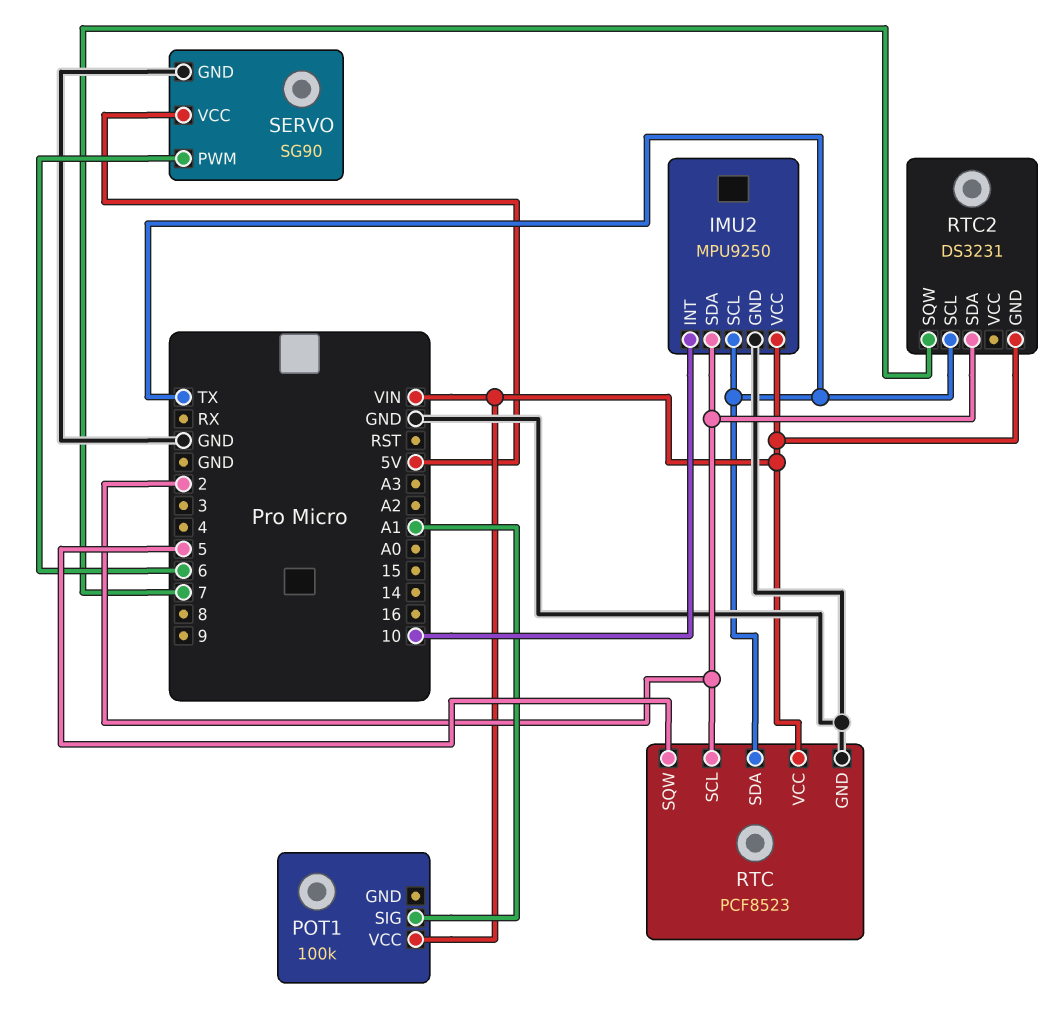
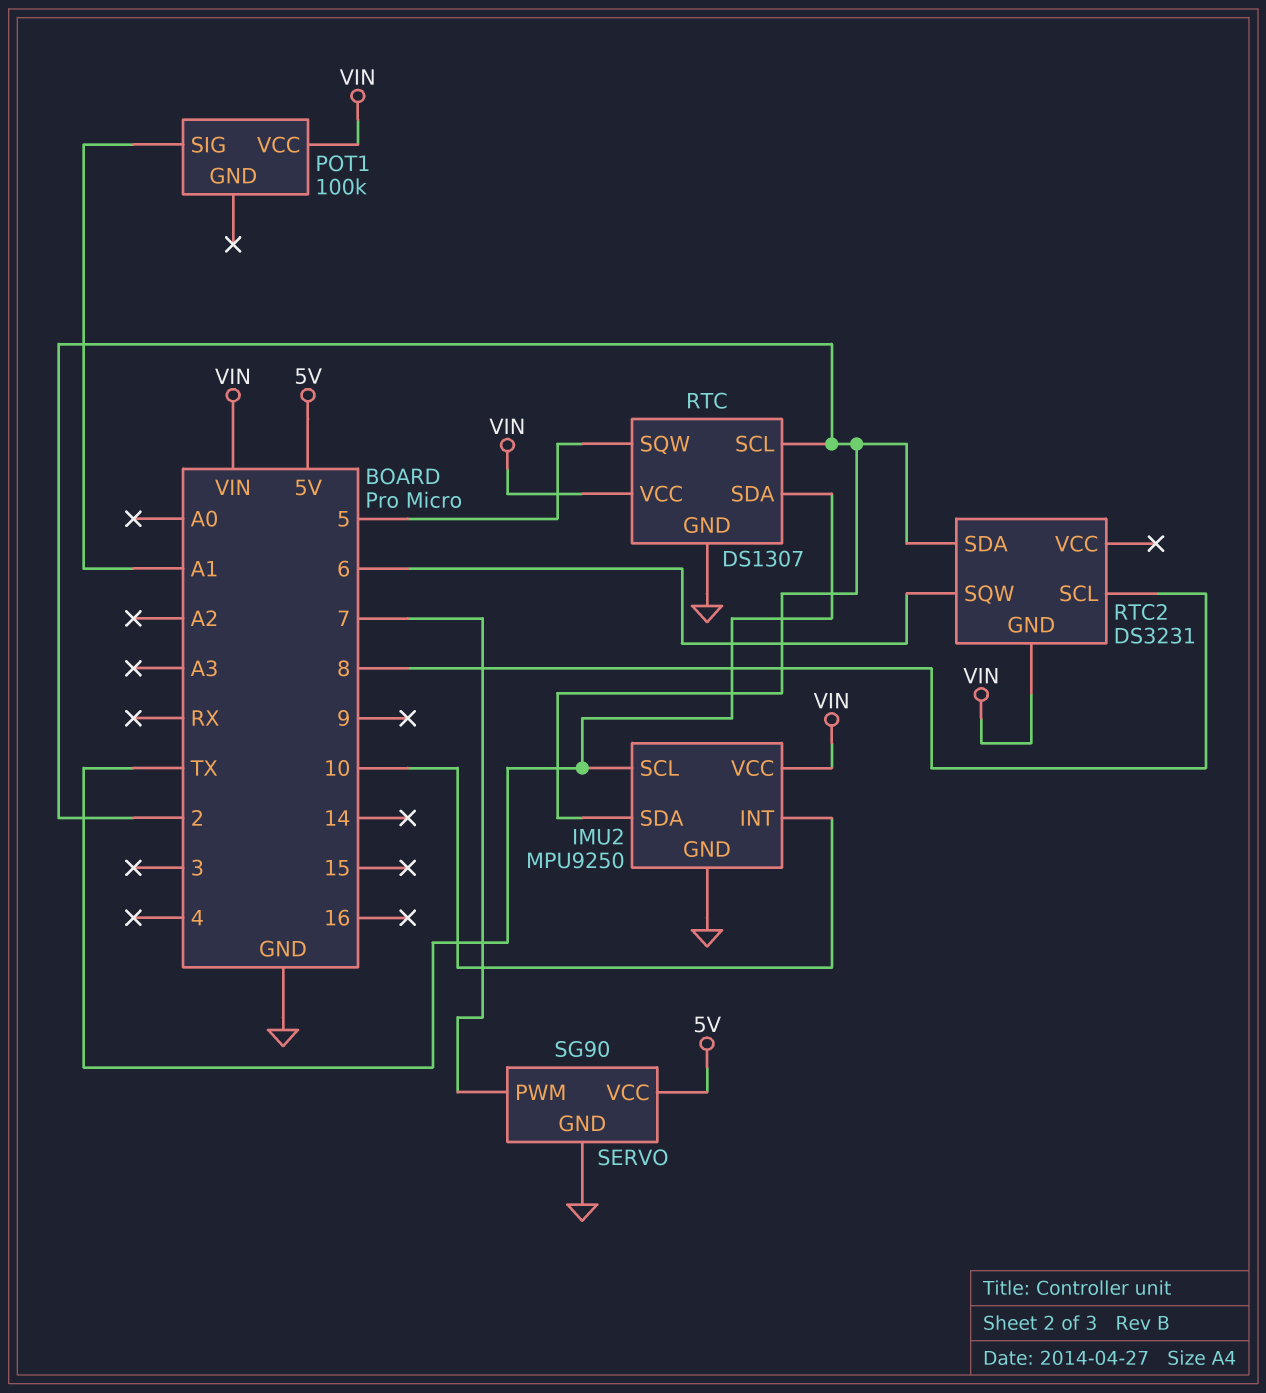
RTC: PCF8523 -> DS1307
RTC2 pin SCL: TX -> 8
RTC2 pin SQW: 7 -> 6
SERVO pin PWM: 6 -> 7

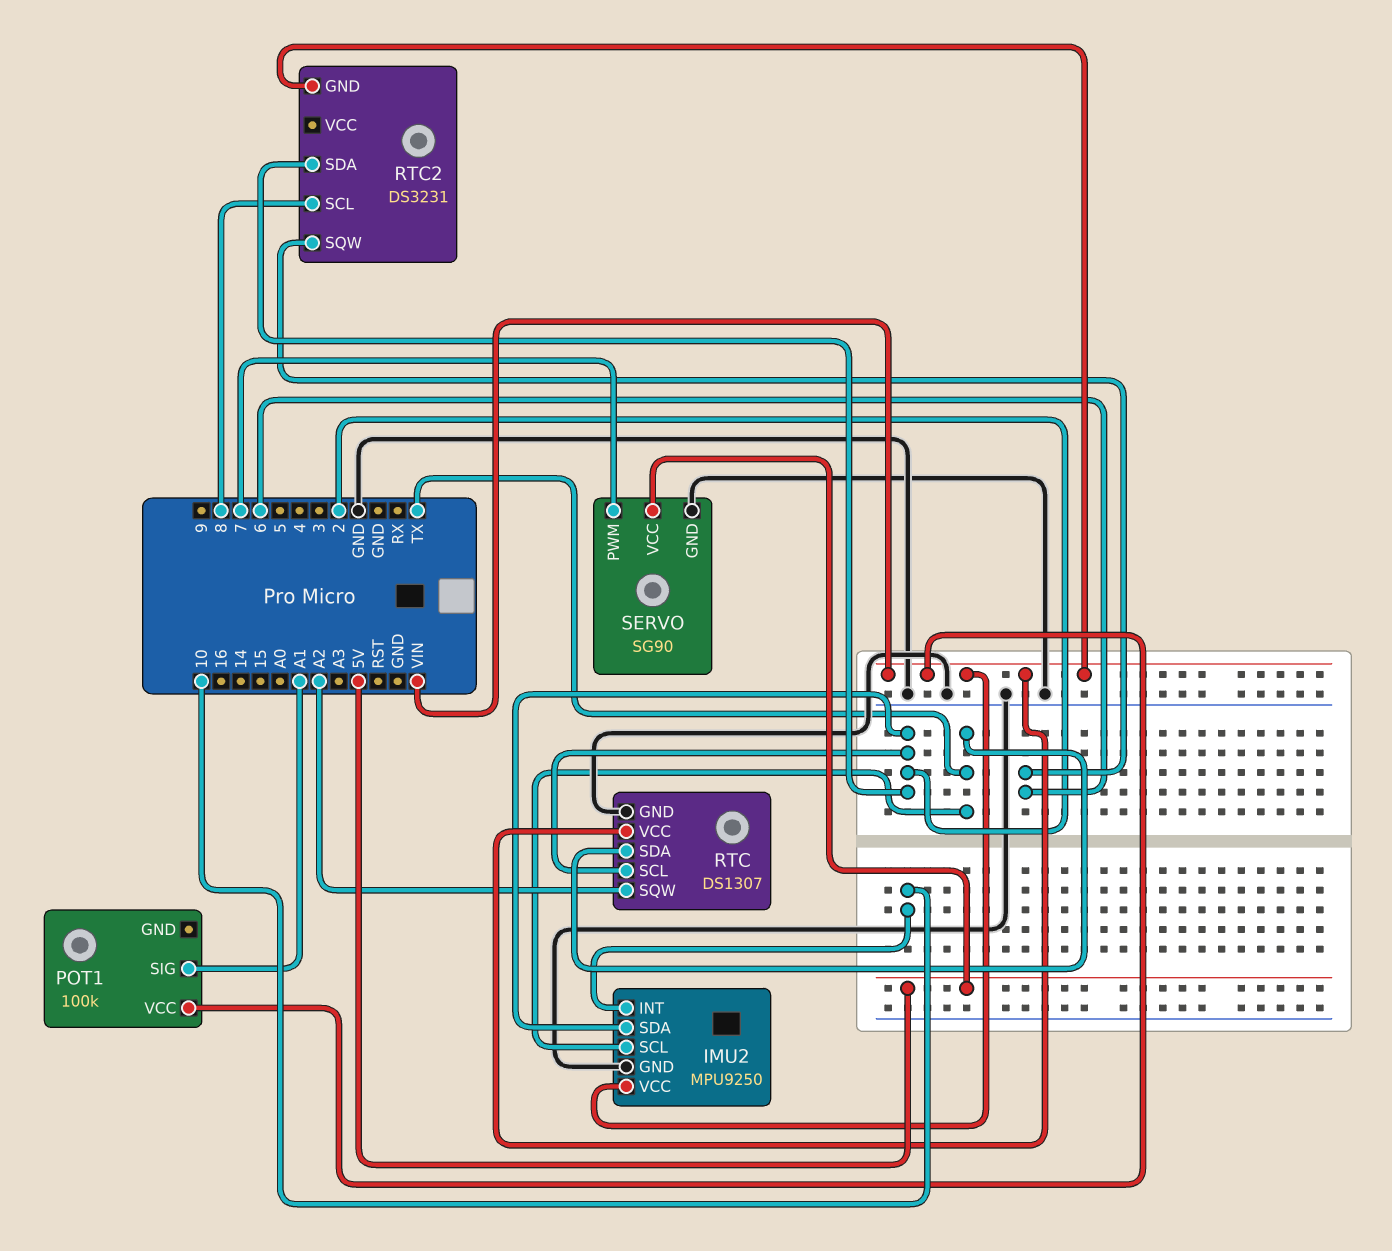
RTC pin SQW: 5 -> A2

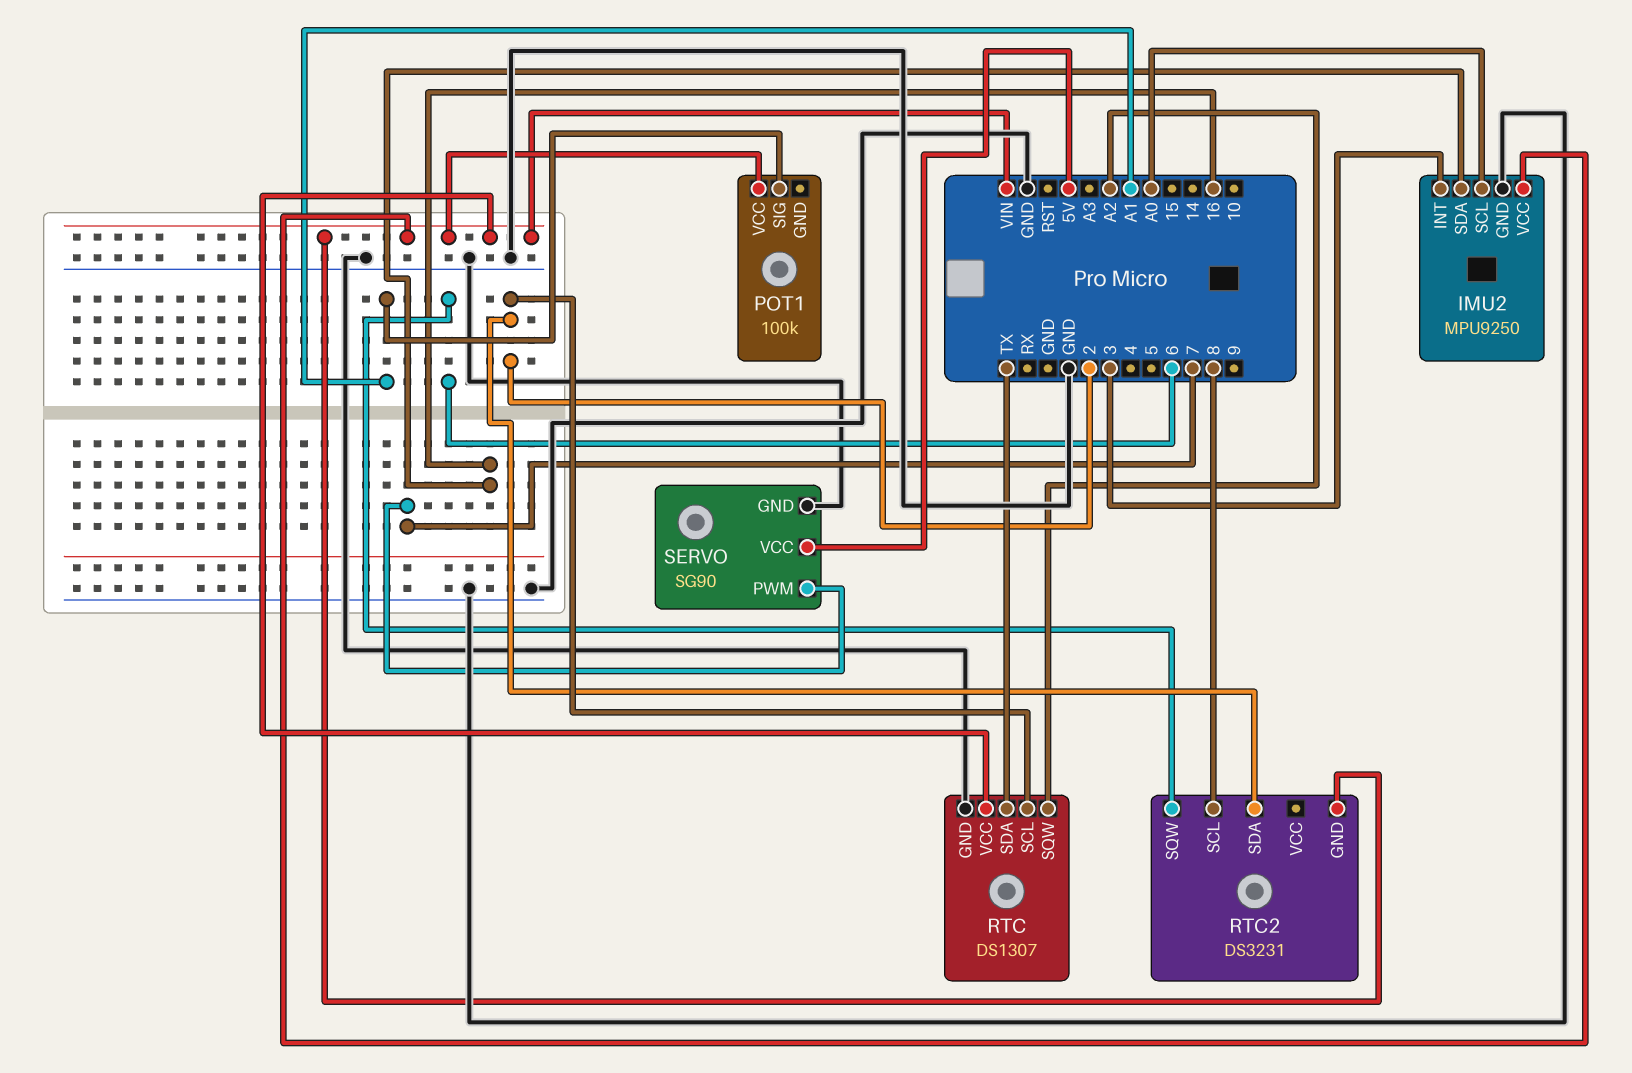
IMU2 pin INT: 10 -> 3
IMU2 pin SCL: TX -> A0
IMU2 pin SDA: 2 -> 16

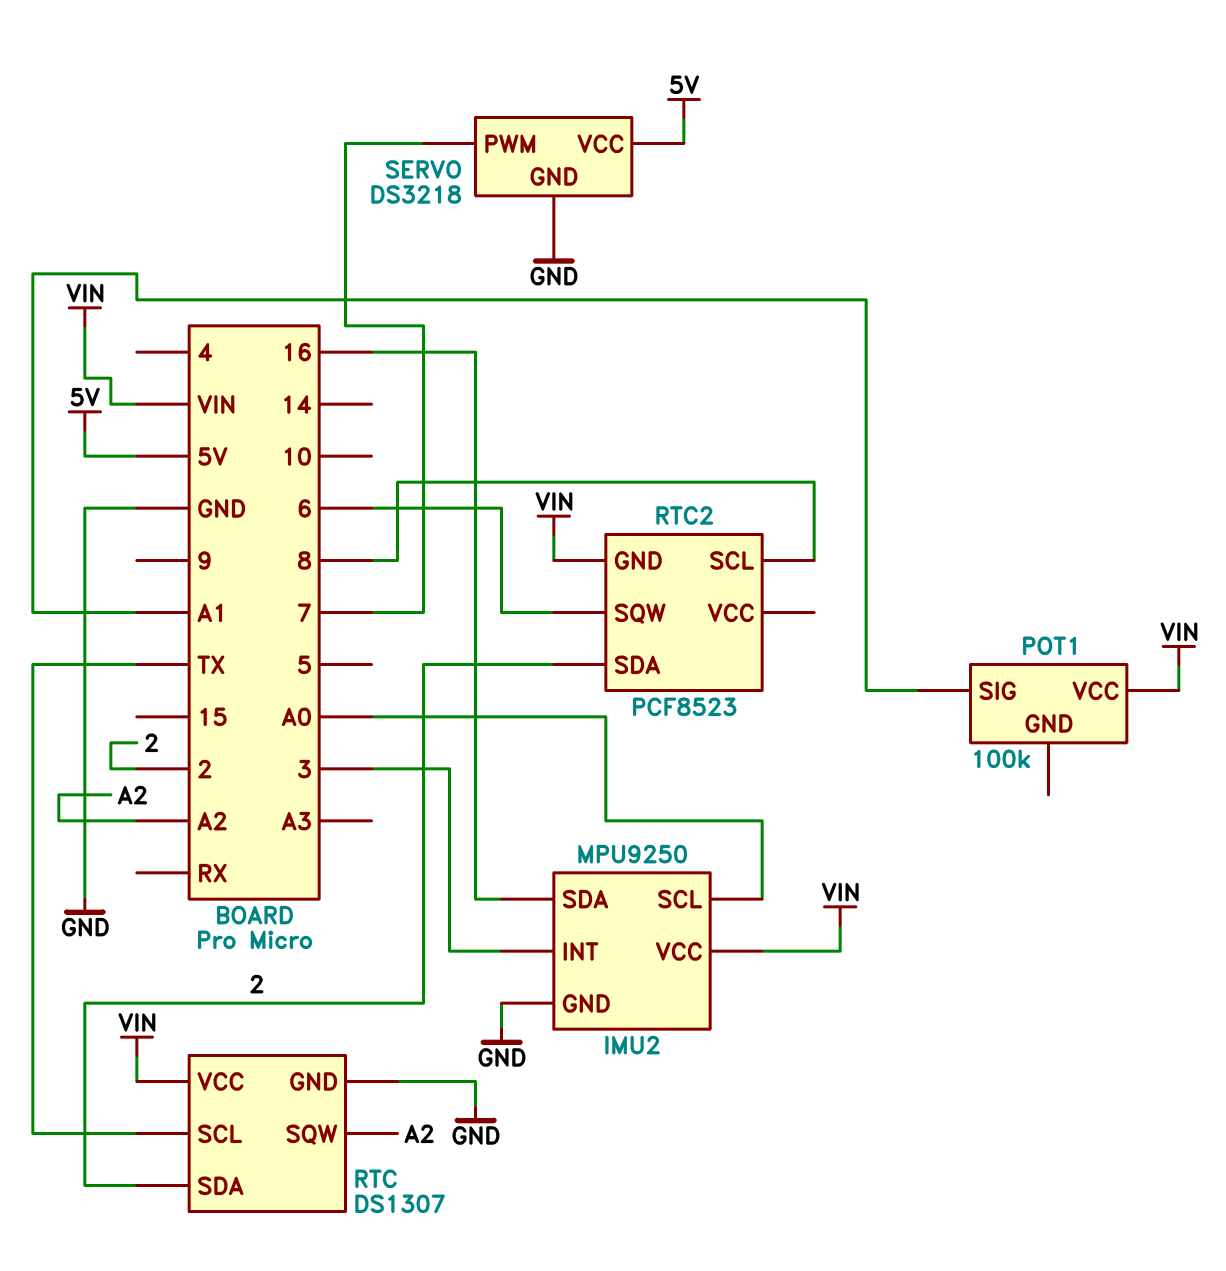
RTC pin SCL: 2 -> TX
RTC pin SDA: TX -> 2
RTC2: DS3231 -> PCF8523
SERVO: SG90 -> DS3218

